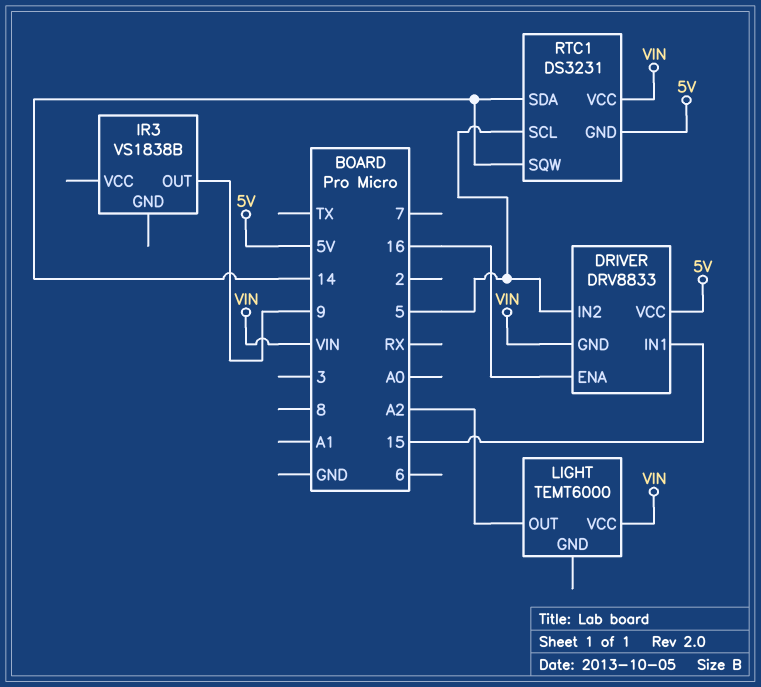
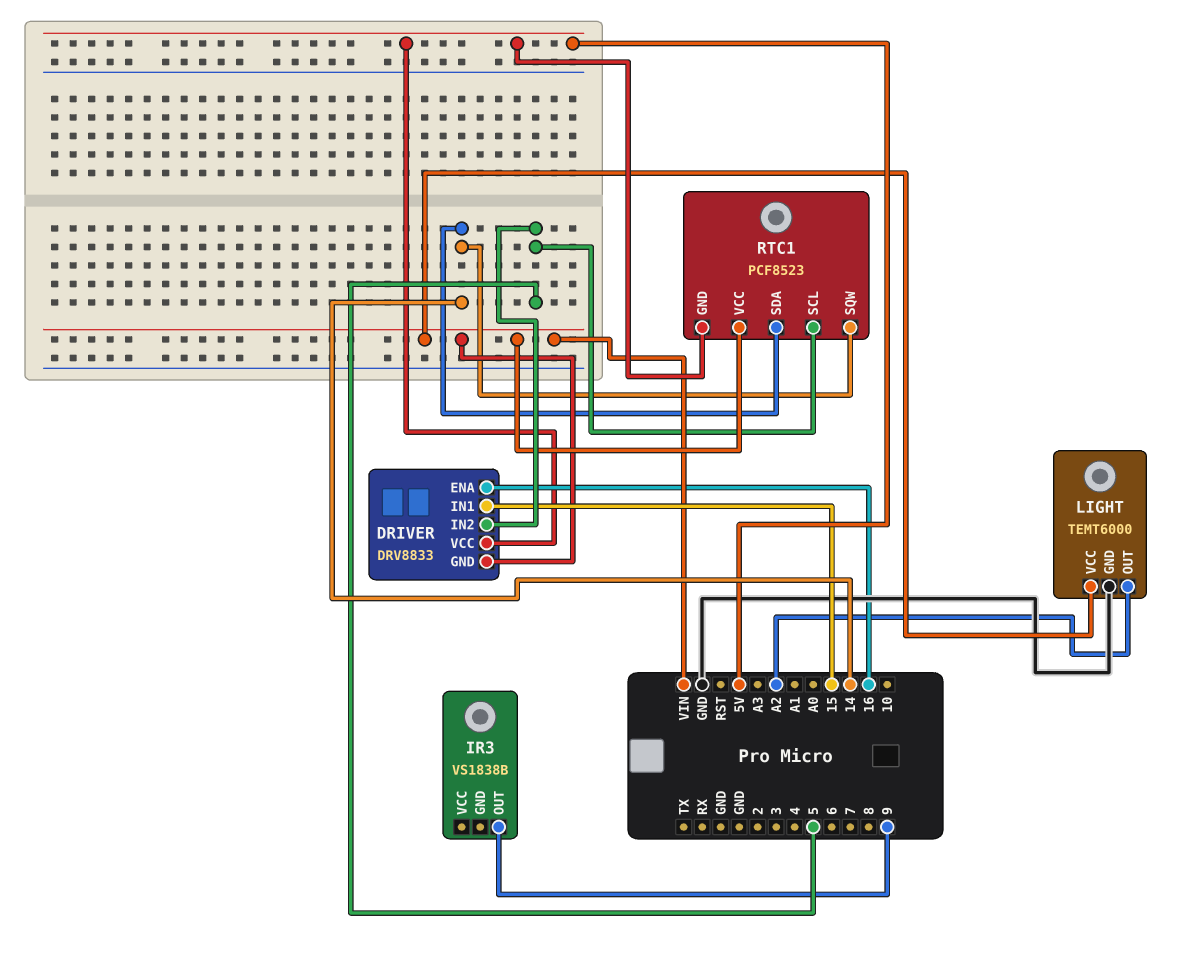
LIGHT pin GND: none -> GND
RTC1: DS3231 -> PCF8523

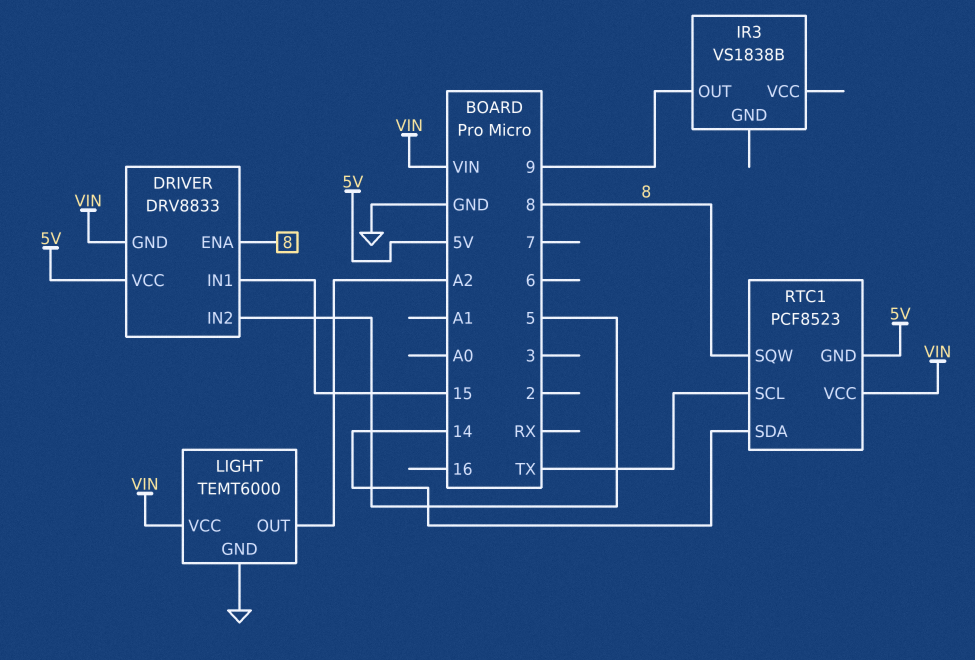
DRIVER pin ENA: 16 -> 8
RTC1 pin SCL: 5 -> TX
RTC1 pin SQW: 14 -> 8

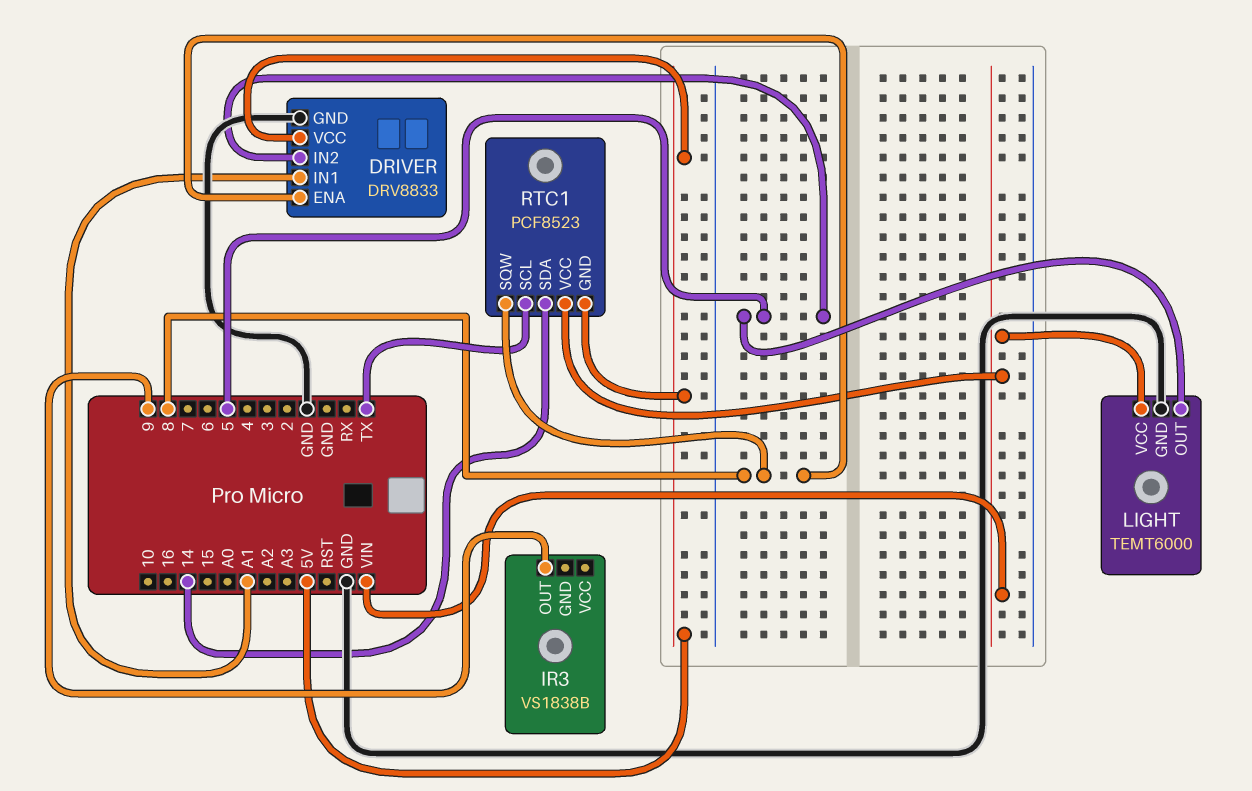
DRIVER pin GND: VIN -> GND
DRIVER pin IN1: 15 -> A1
LIGHT pin OUT: A2 -> 5

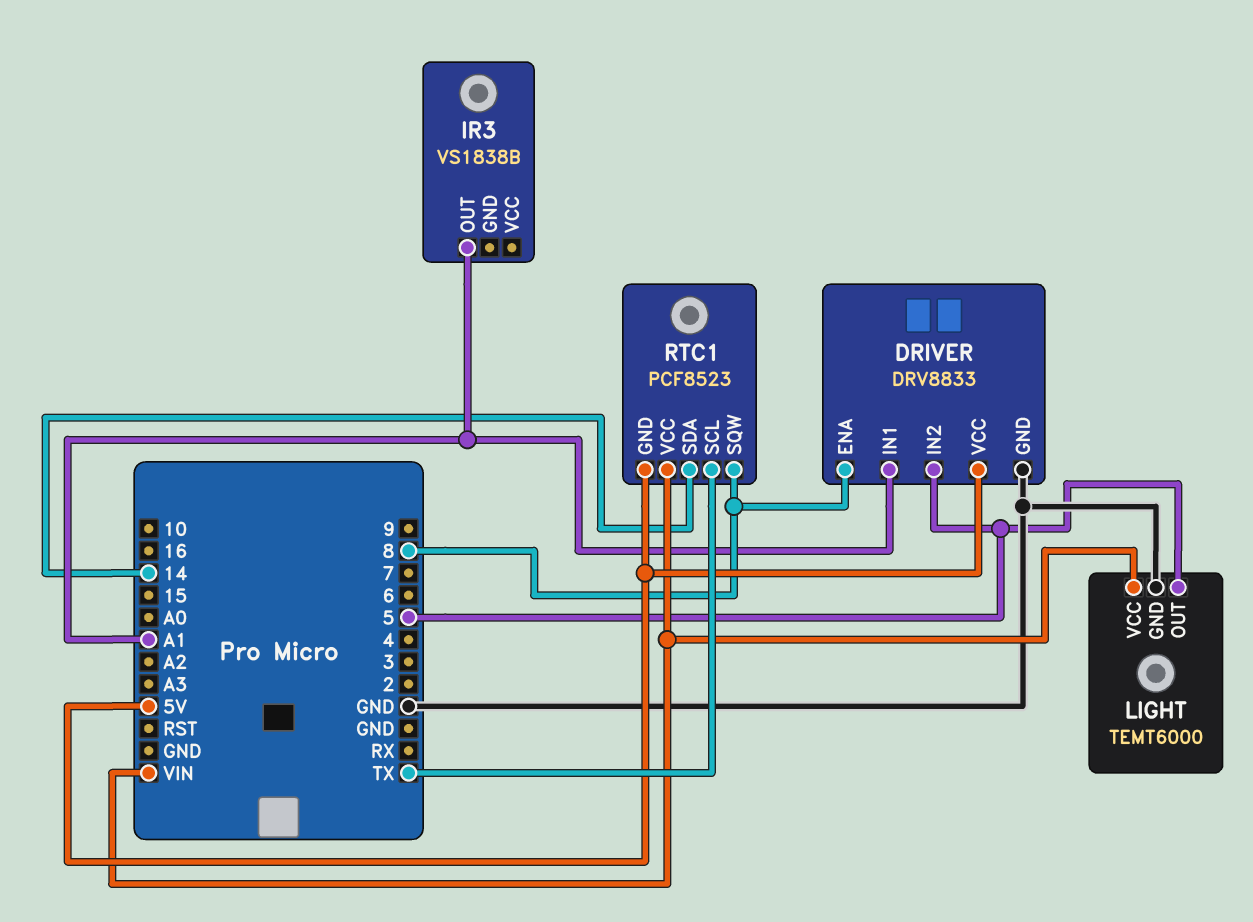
IR3 pin OUT: 9 -> A1

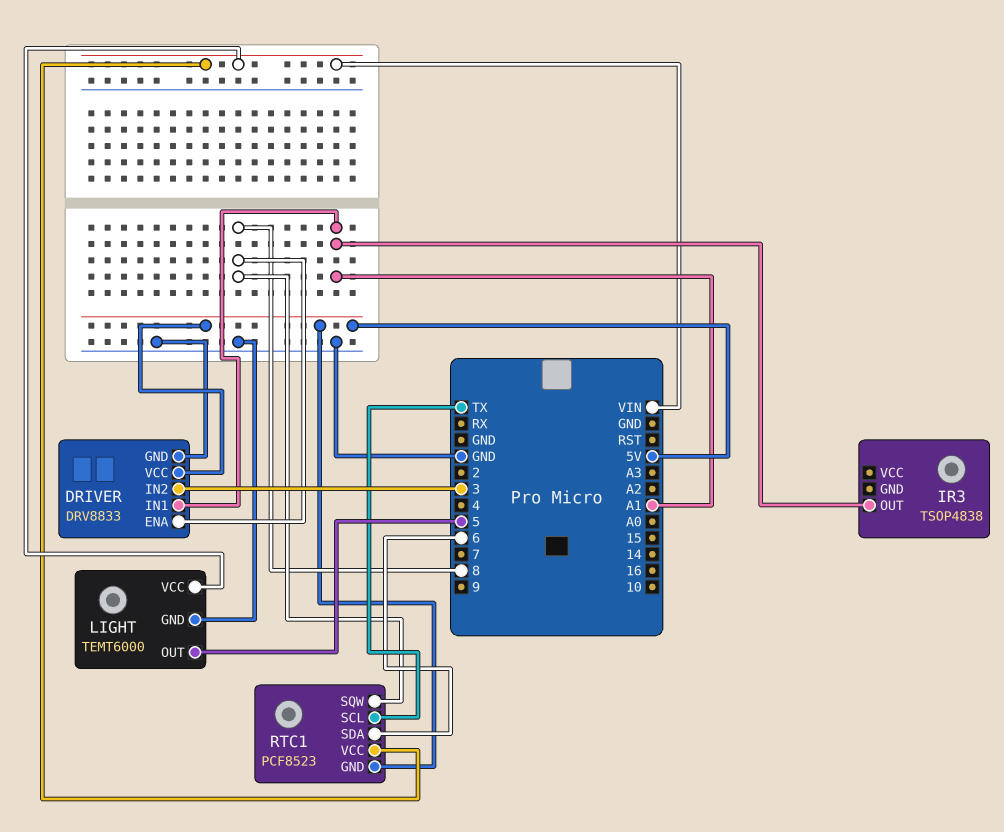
DRIVER pin IN2: 5 -> 3
IR3: VS1838B -> TSOP4838
RTC1 pin SDA: 14 -> 6

